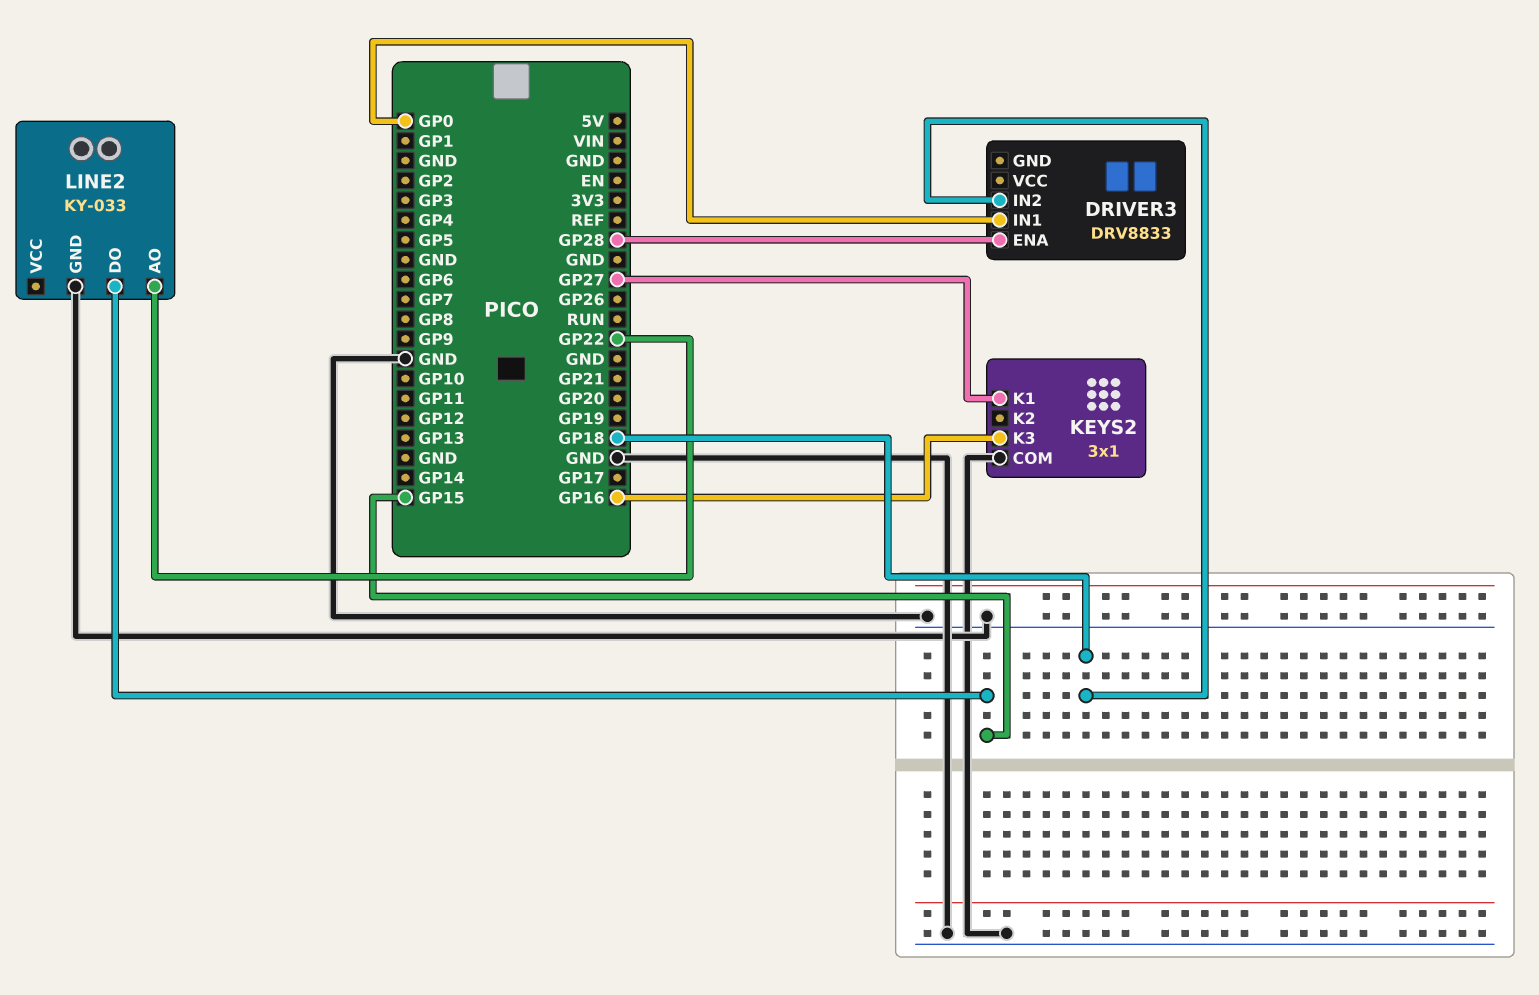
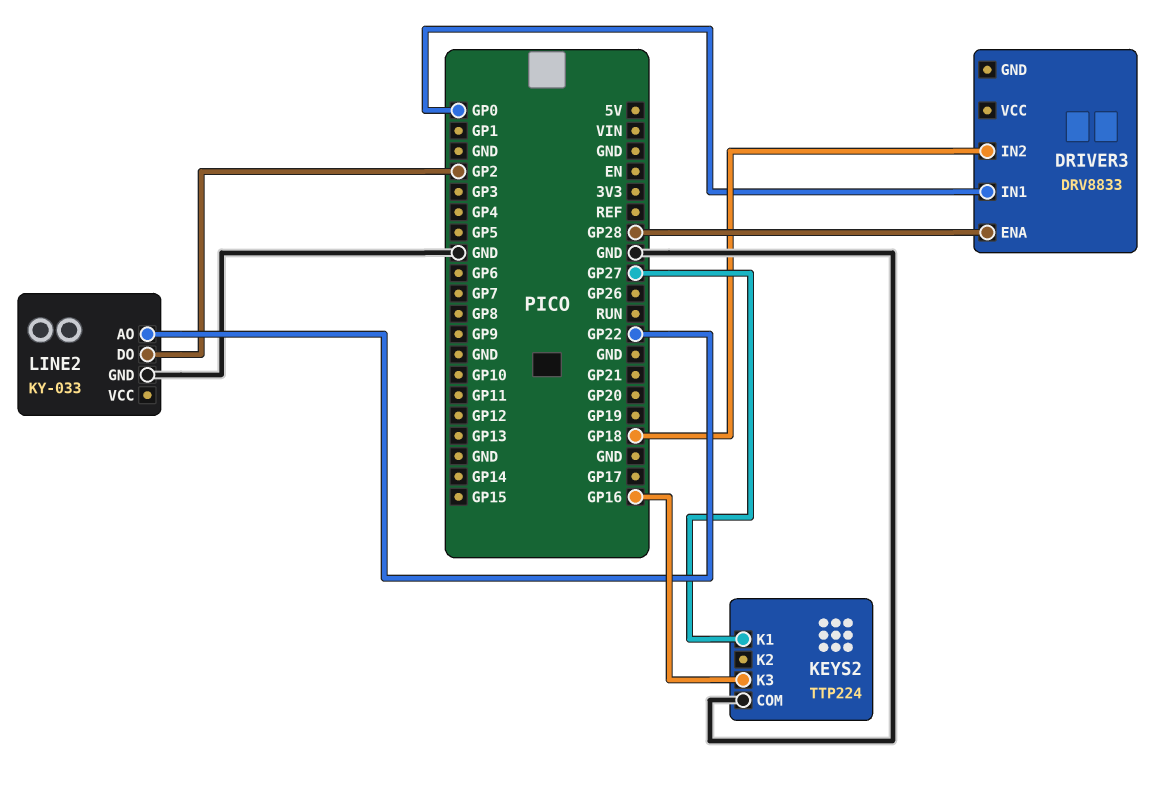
KEYS2: 3x1 -> TTP224
LINE2 pin DO: GP15 -> GP2

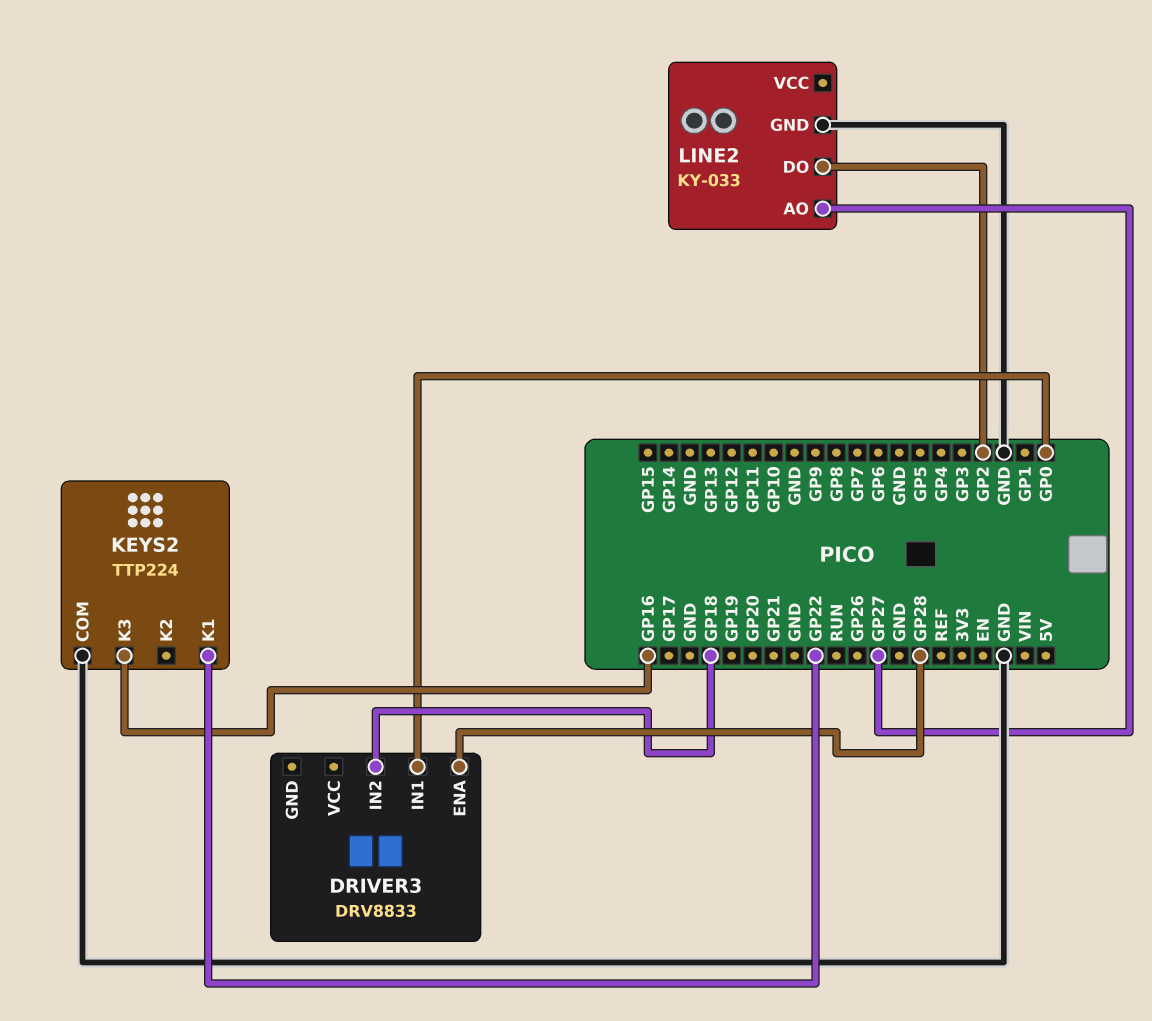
KEYS2 pin K1: GP27 -> GP22
LINE2 pin AO: GP22 -> GP27

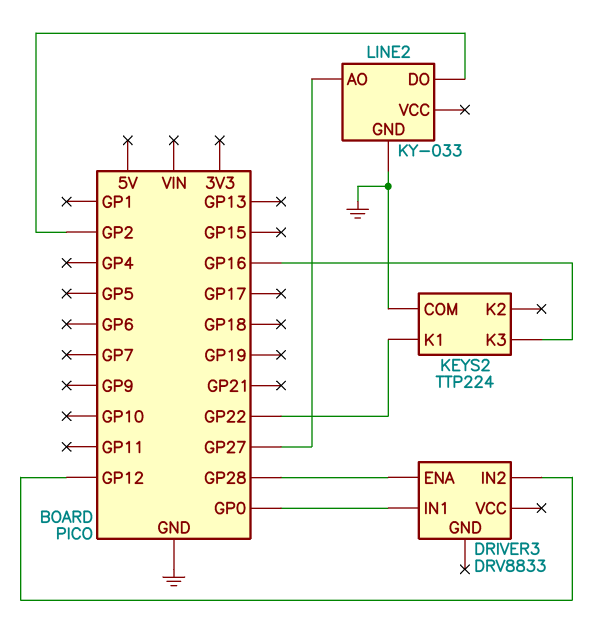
DRIVER3 pin IN2: GP18 -> GP12

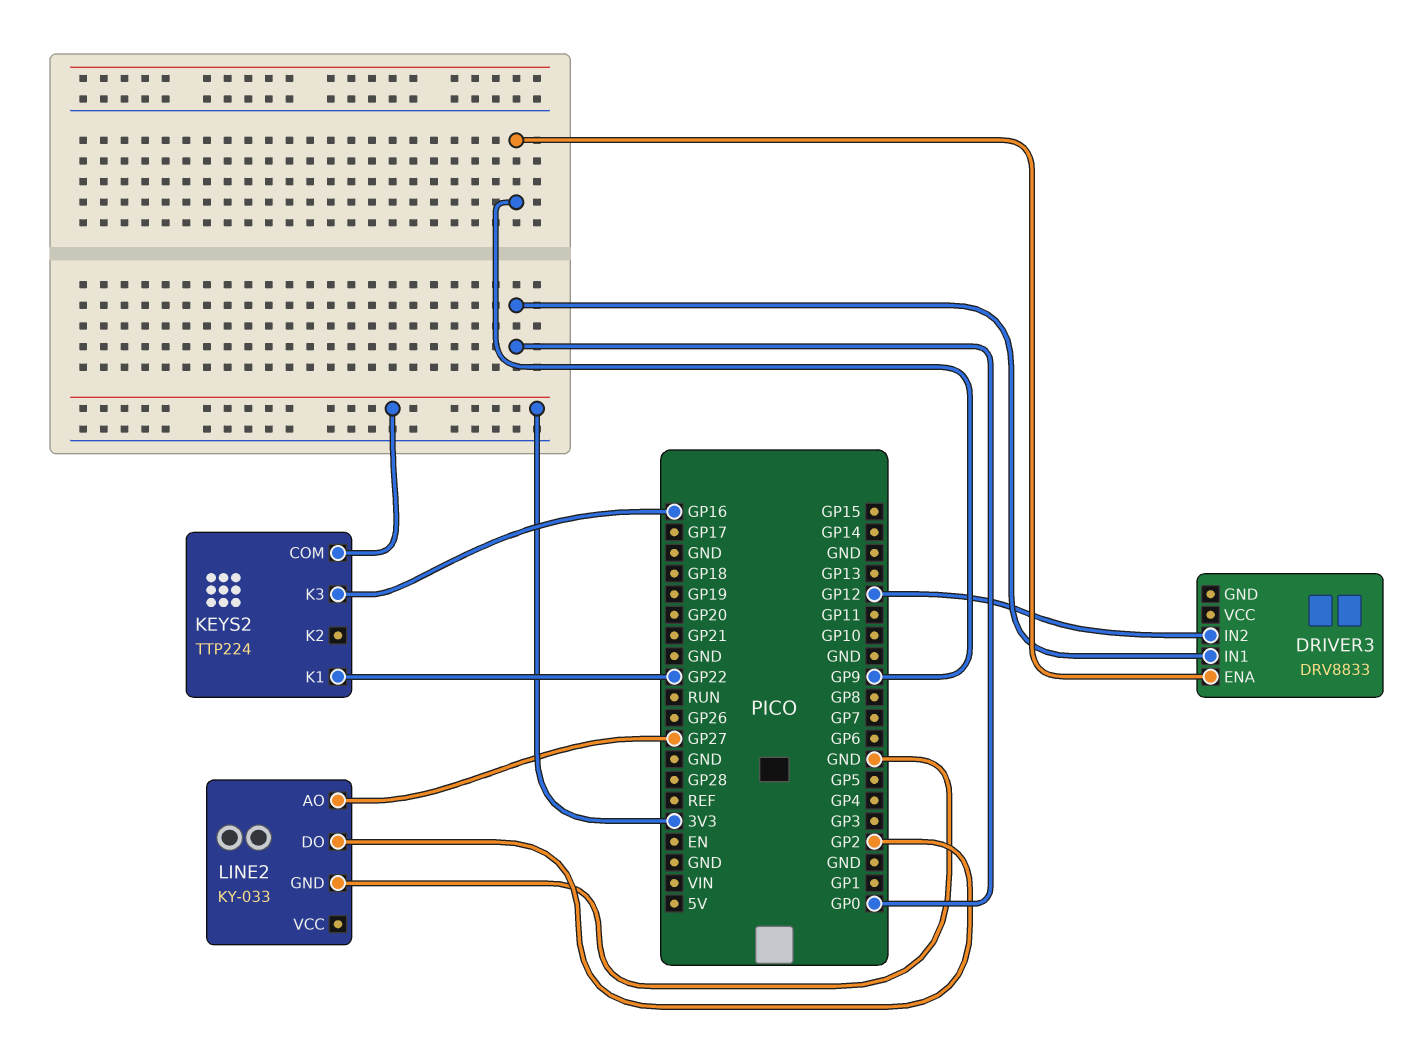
DRIVER3 pin ENA: GP28 -> GP9
KEYS2 pin COM: GND -> 3V3

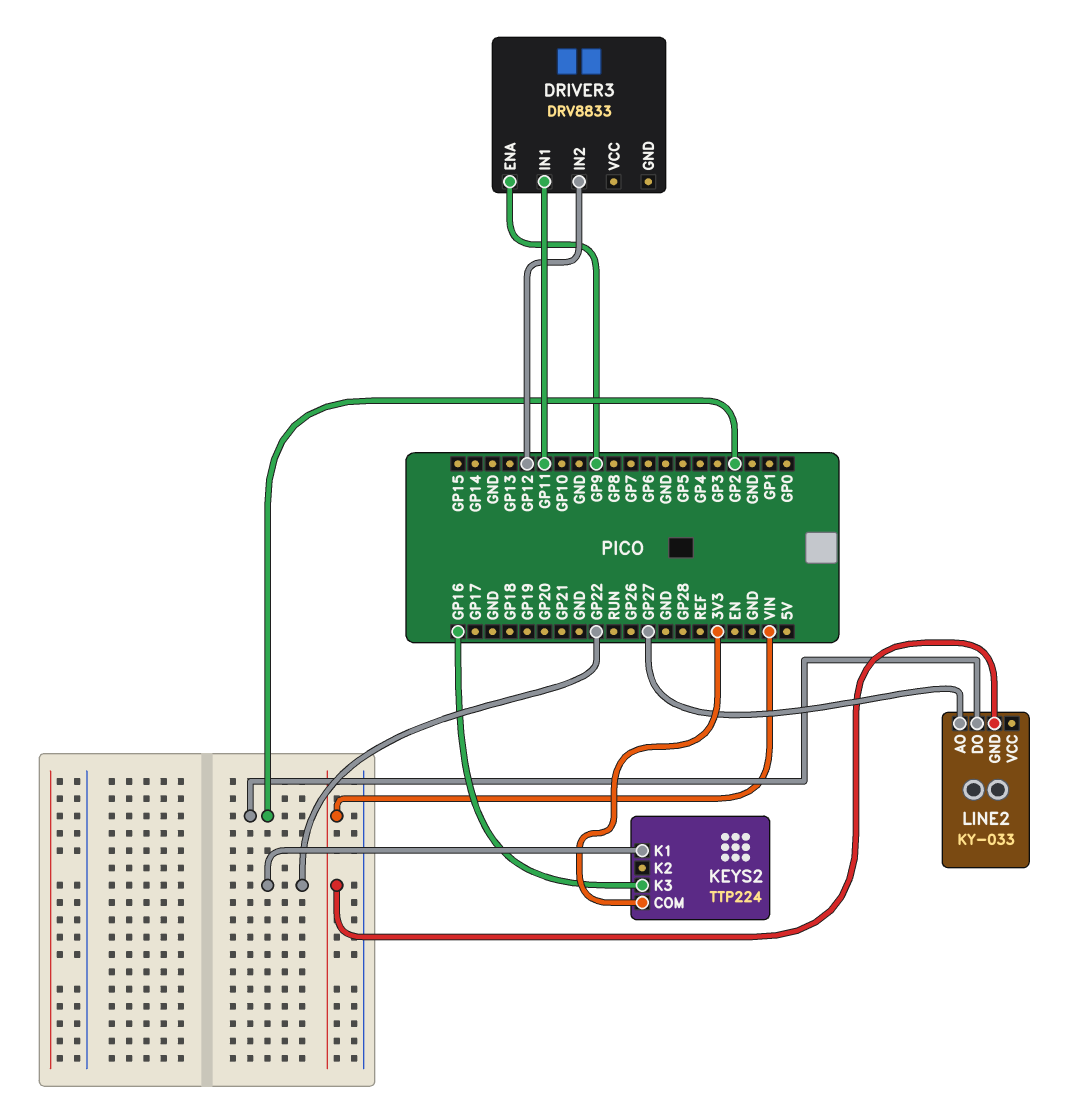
DRIVER3 pin IN1: GP0 -> GP11
LINE2 pin GND: GND -> VIN

